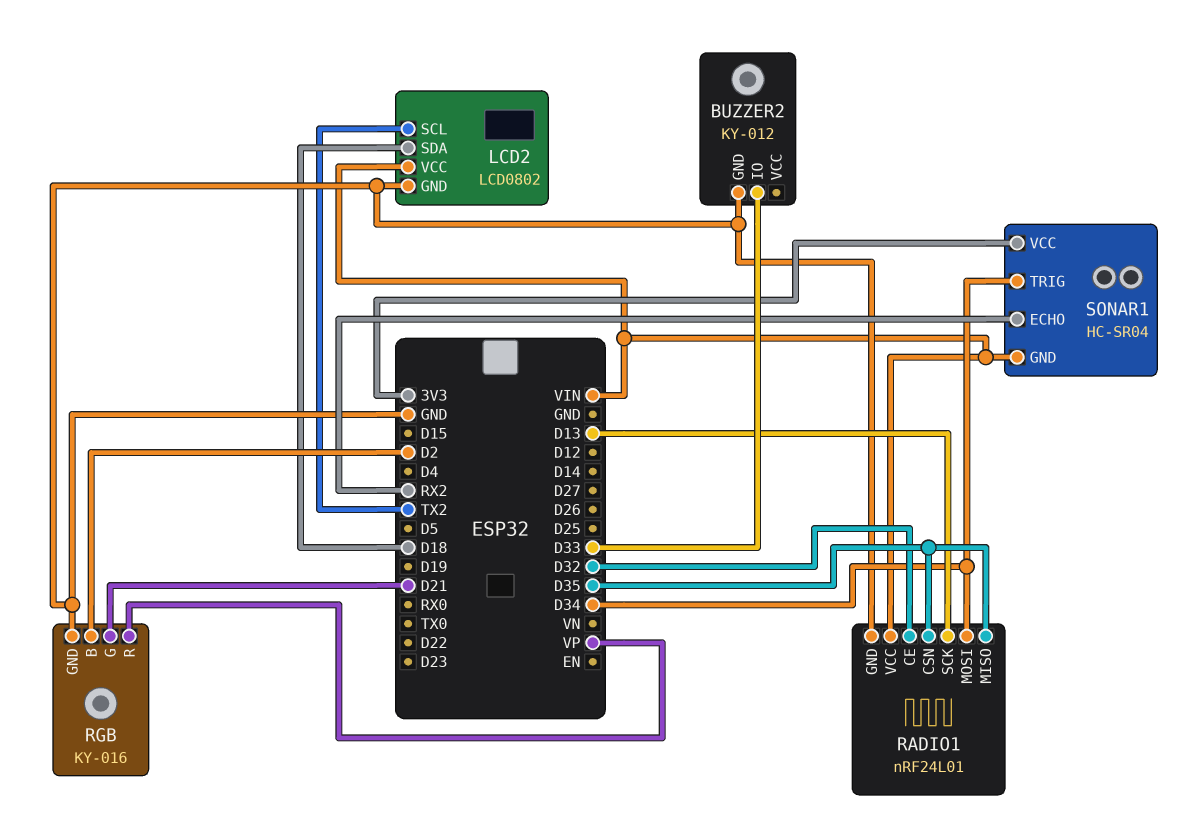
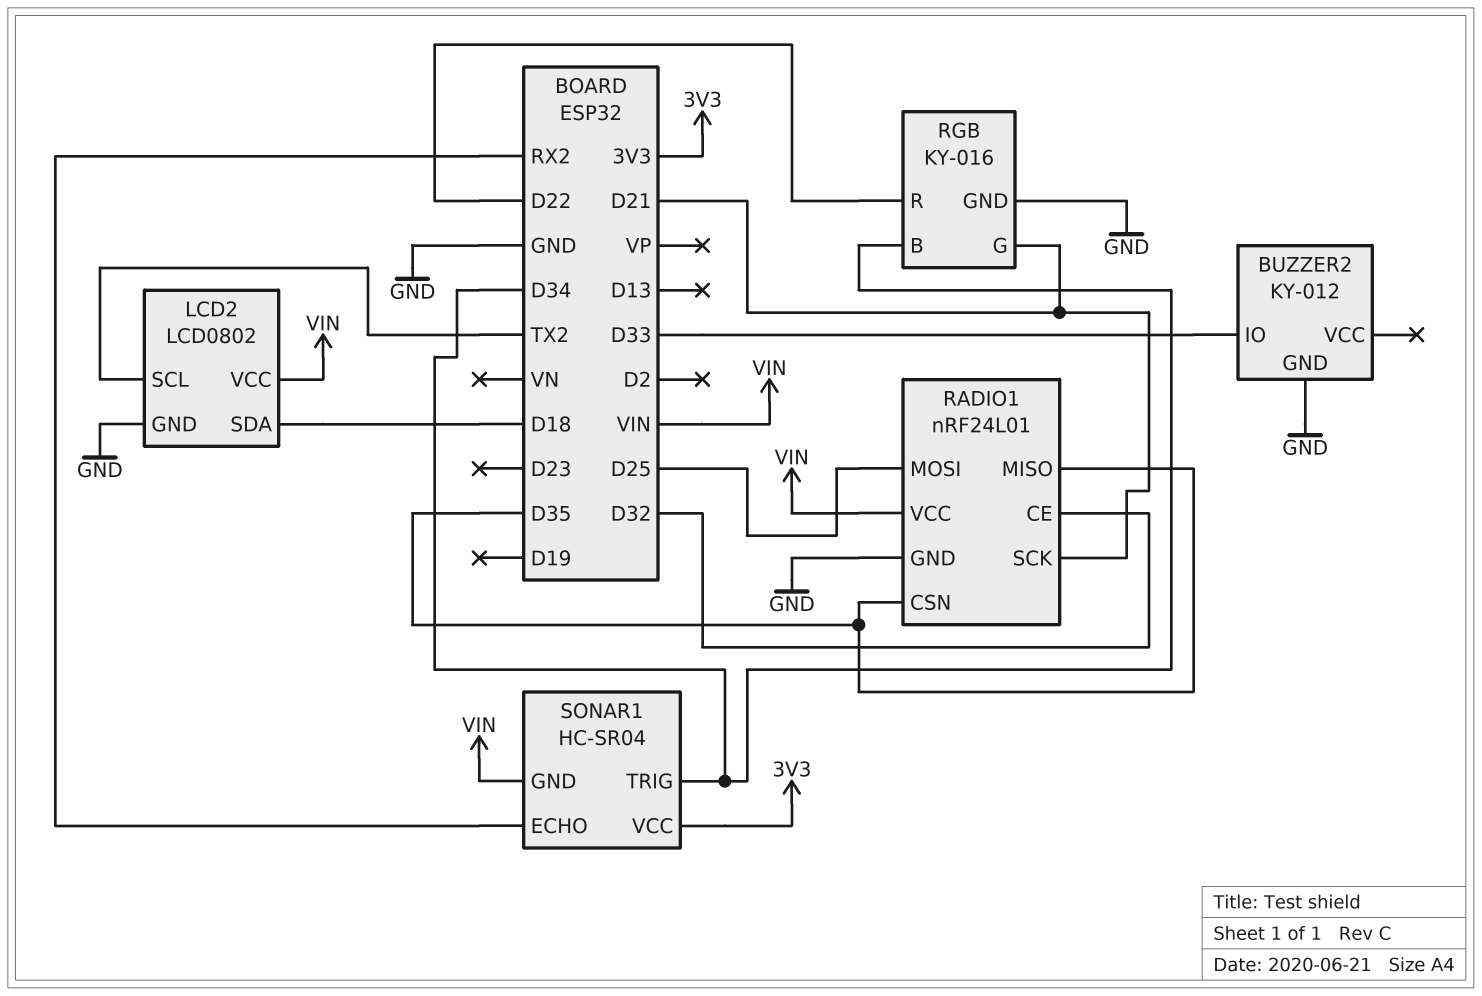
RADIO1 pin MOSI: D34 -> D25
RADIO1 pin SCK: D13 -> D21
RGB pin B: D2 -> D34
RGB pin R: VP -> D22

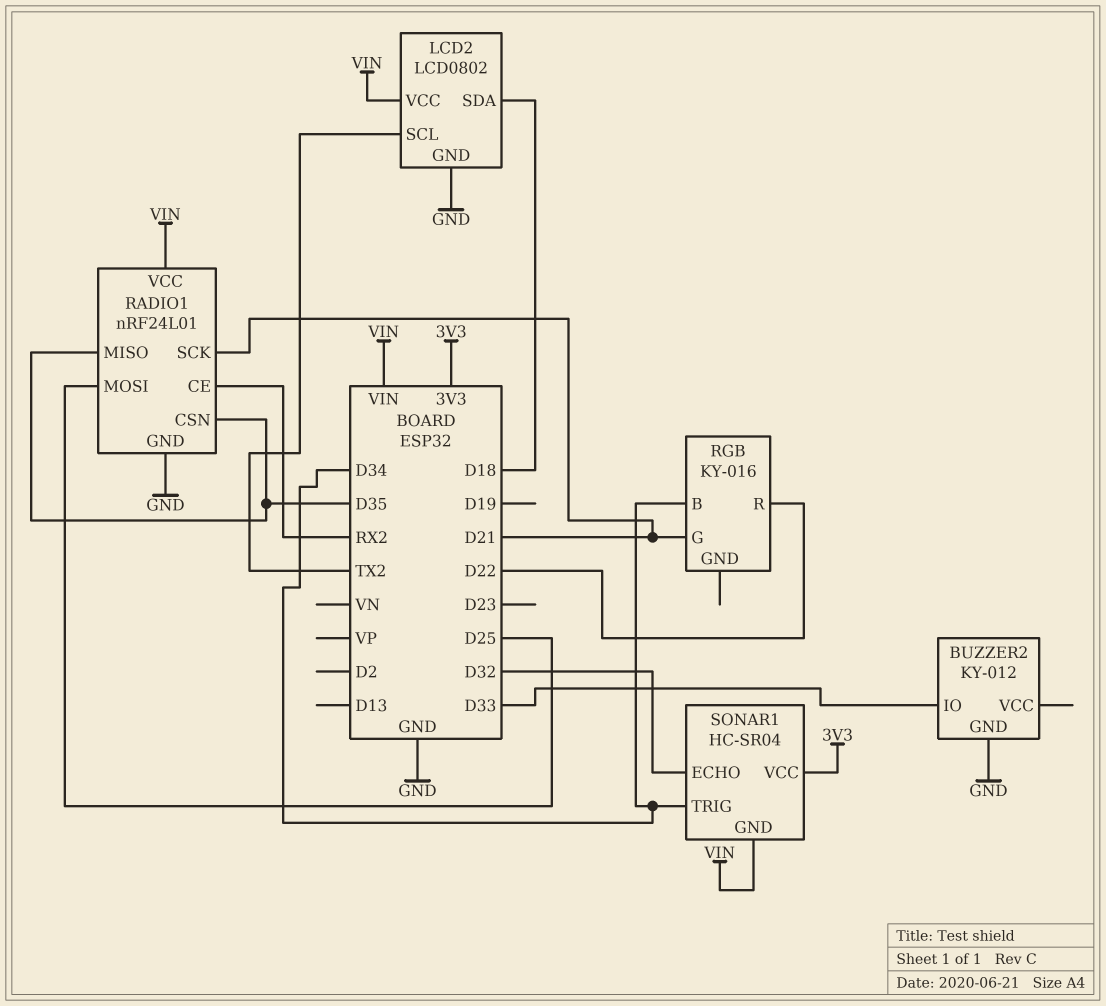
RADIO1 pin CE: D32 -> RX2
RGB pin GND: GND -> none
SONAR1 pin ECHO: RX2 -> D32

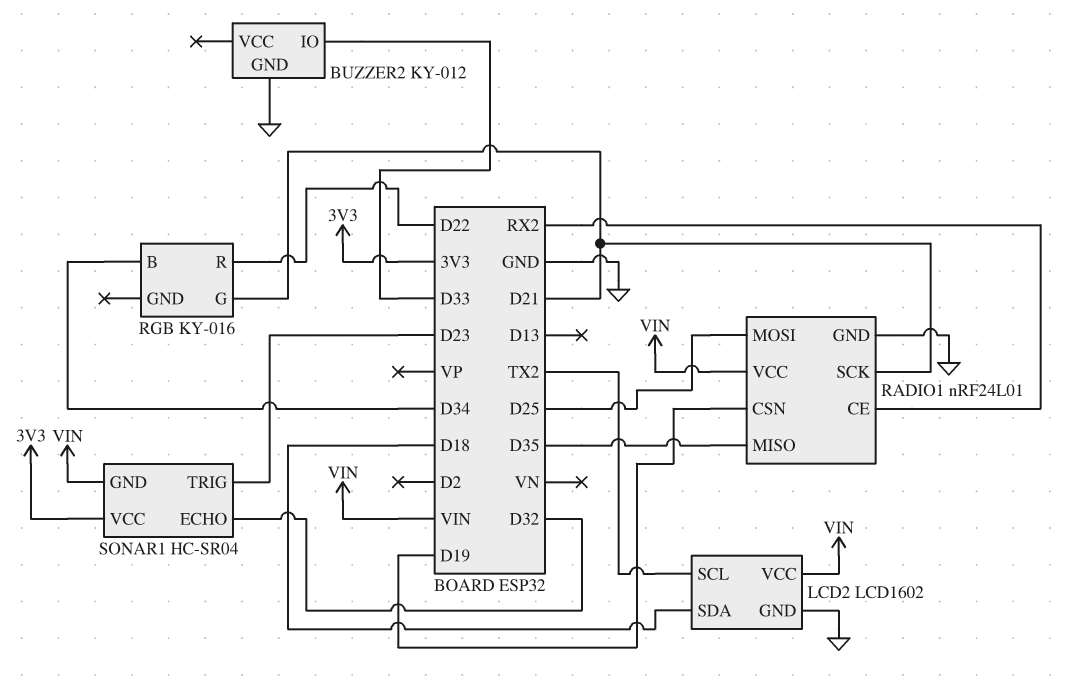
LCD2: LCD0802 -> LCD1602
RADIO1 pin CSN: D35 -> D19
SONAR1 pin TRIG: D34 -> D23

